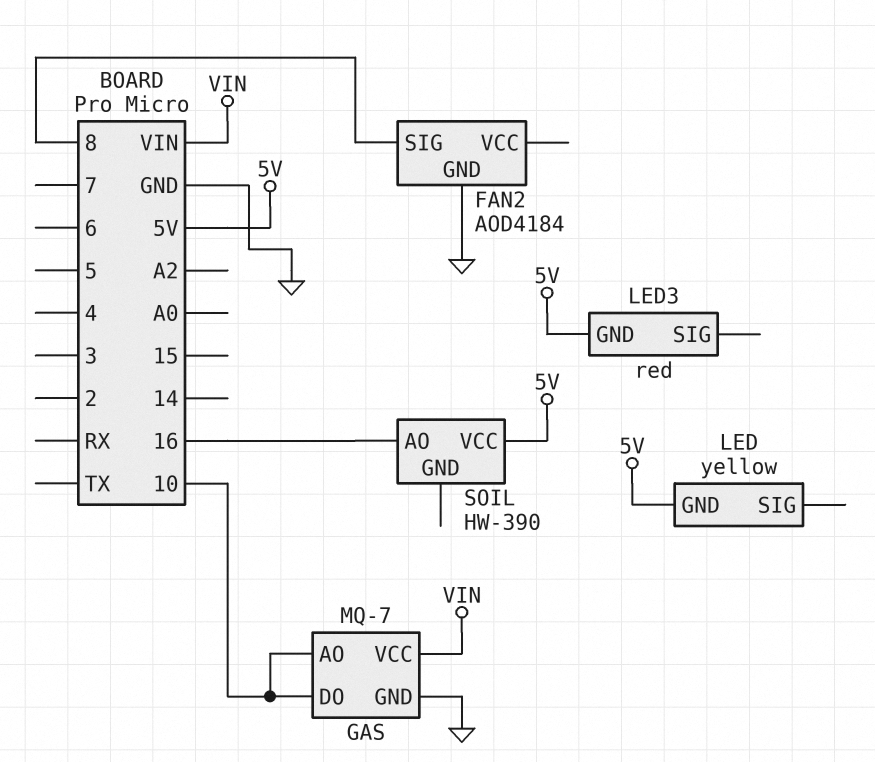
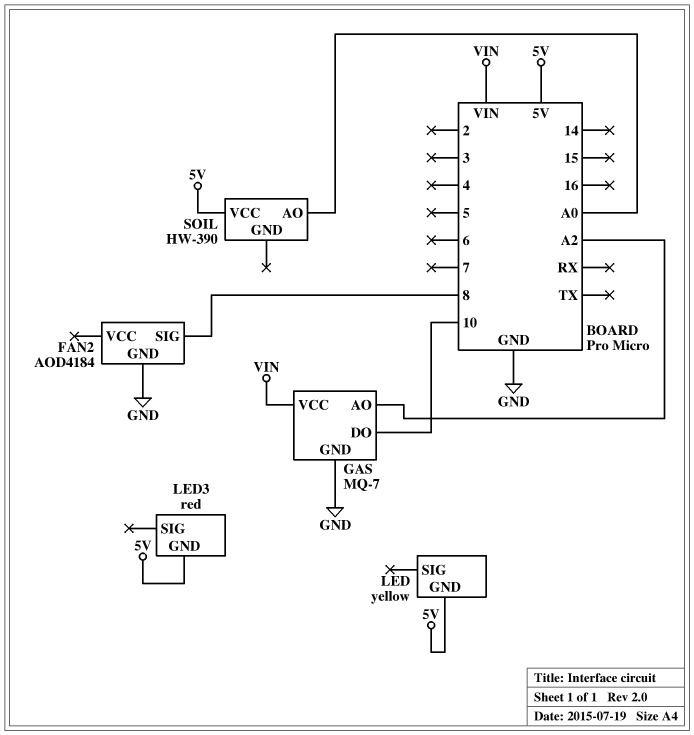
GAS pin AO: 10 -> A2
SOIL pin AO: 16 -> A0

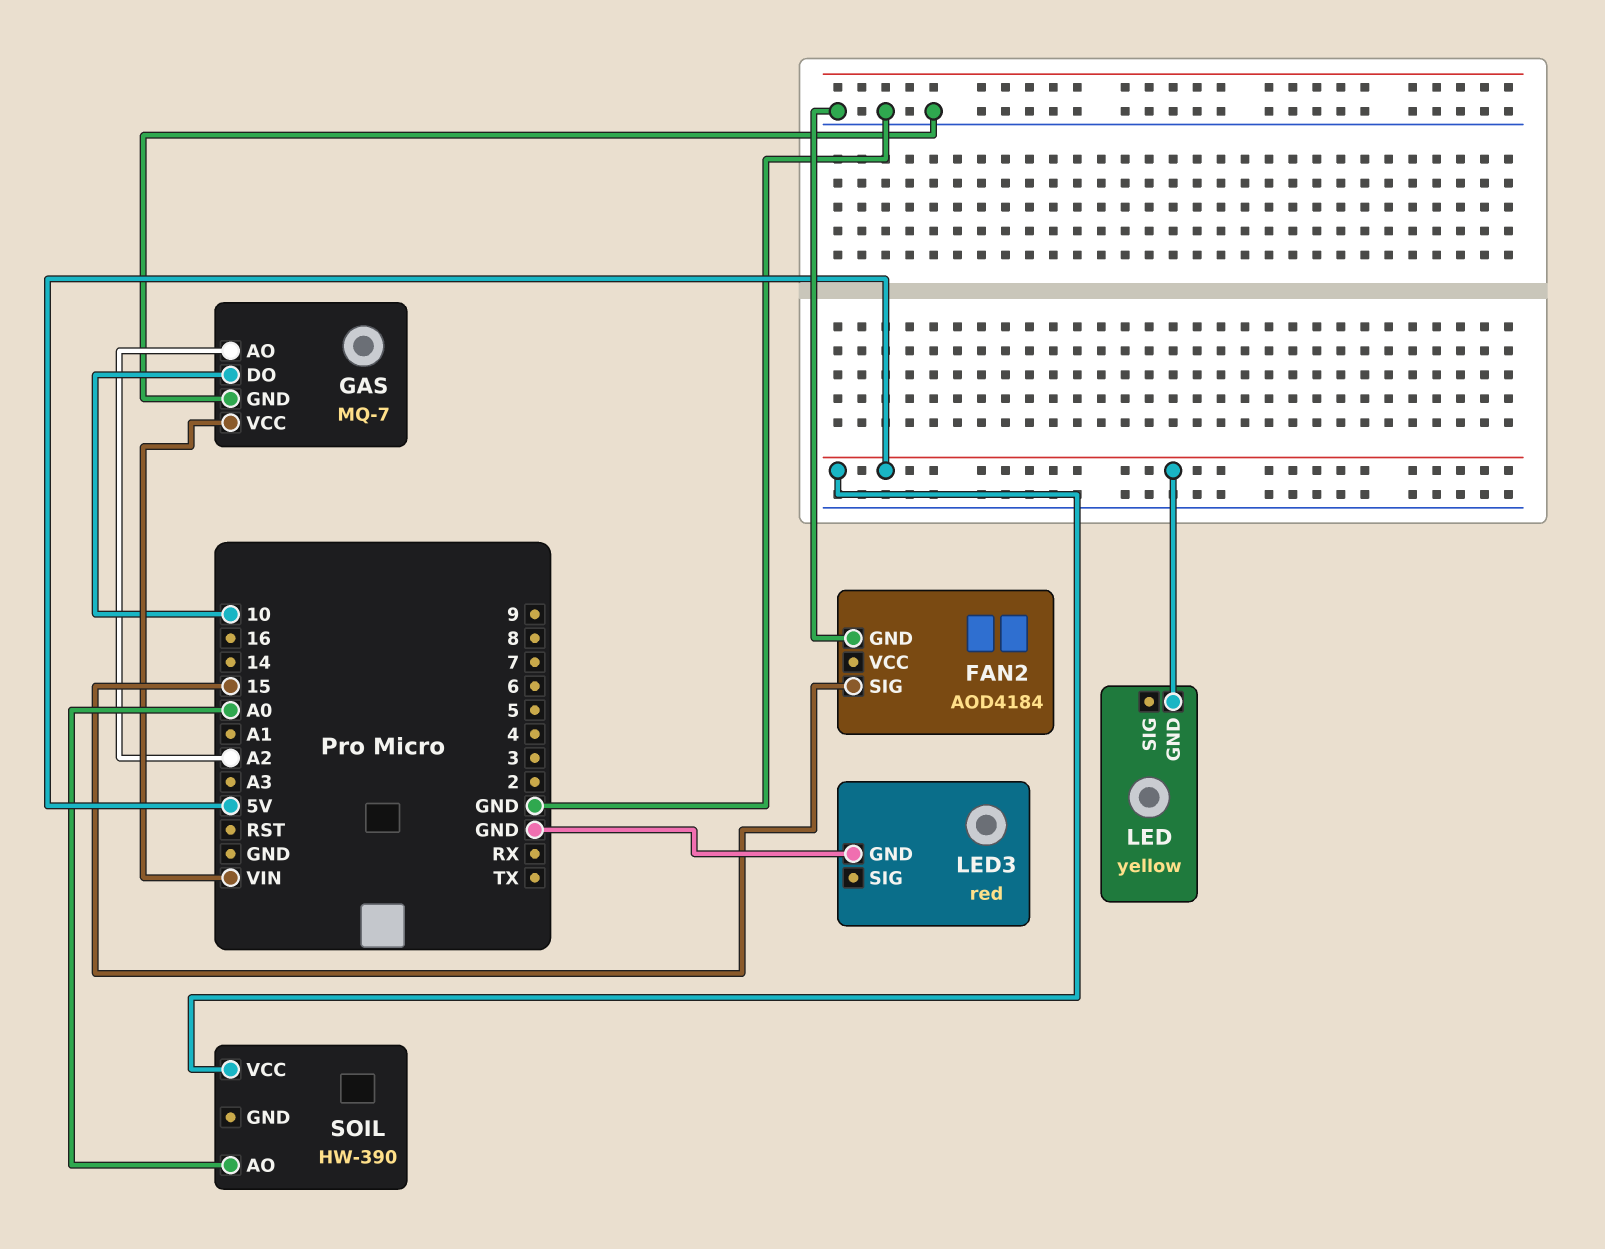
FAN2 pin SIG: 8 -> 15
LED3 pin GND: 5V -> GND

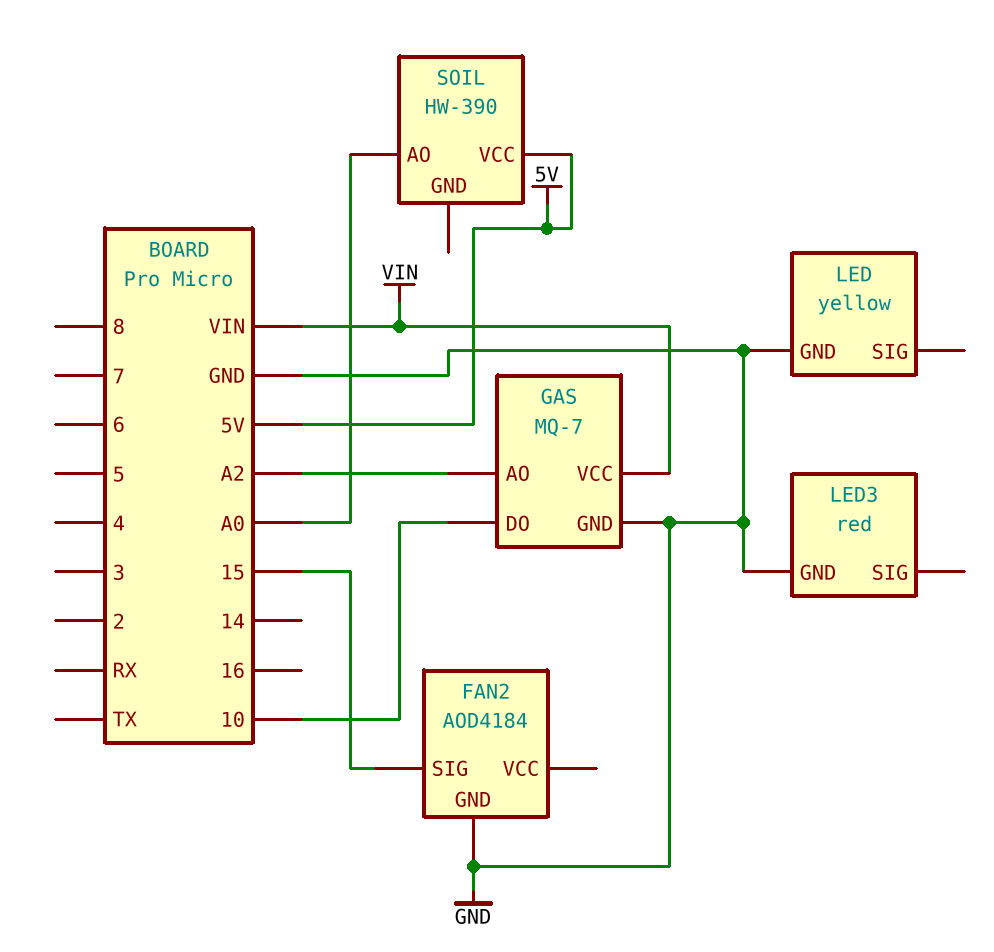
LED pin GND: 5V -> GND

